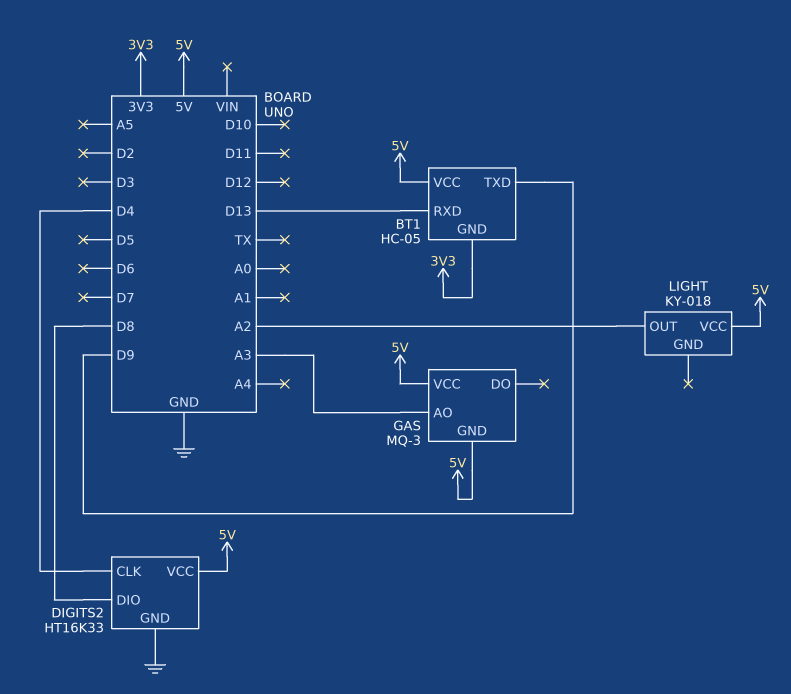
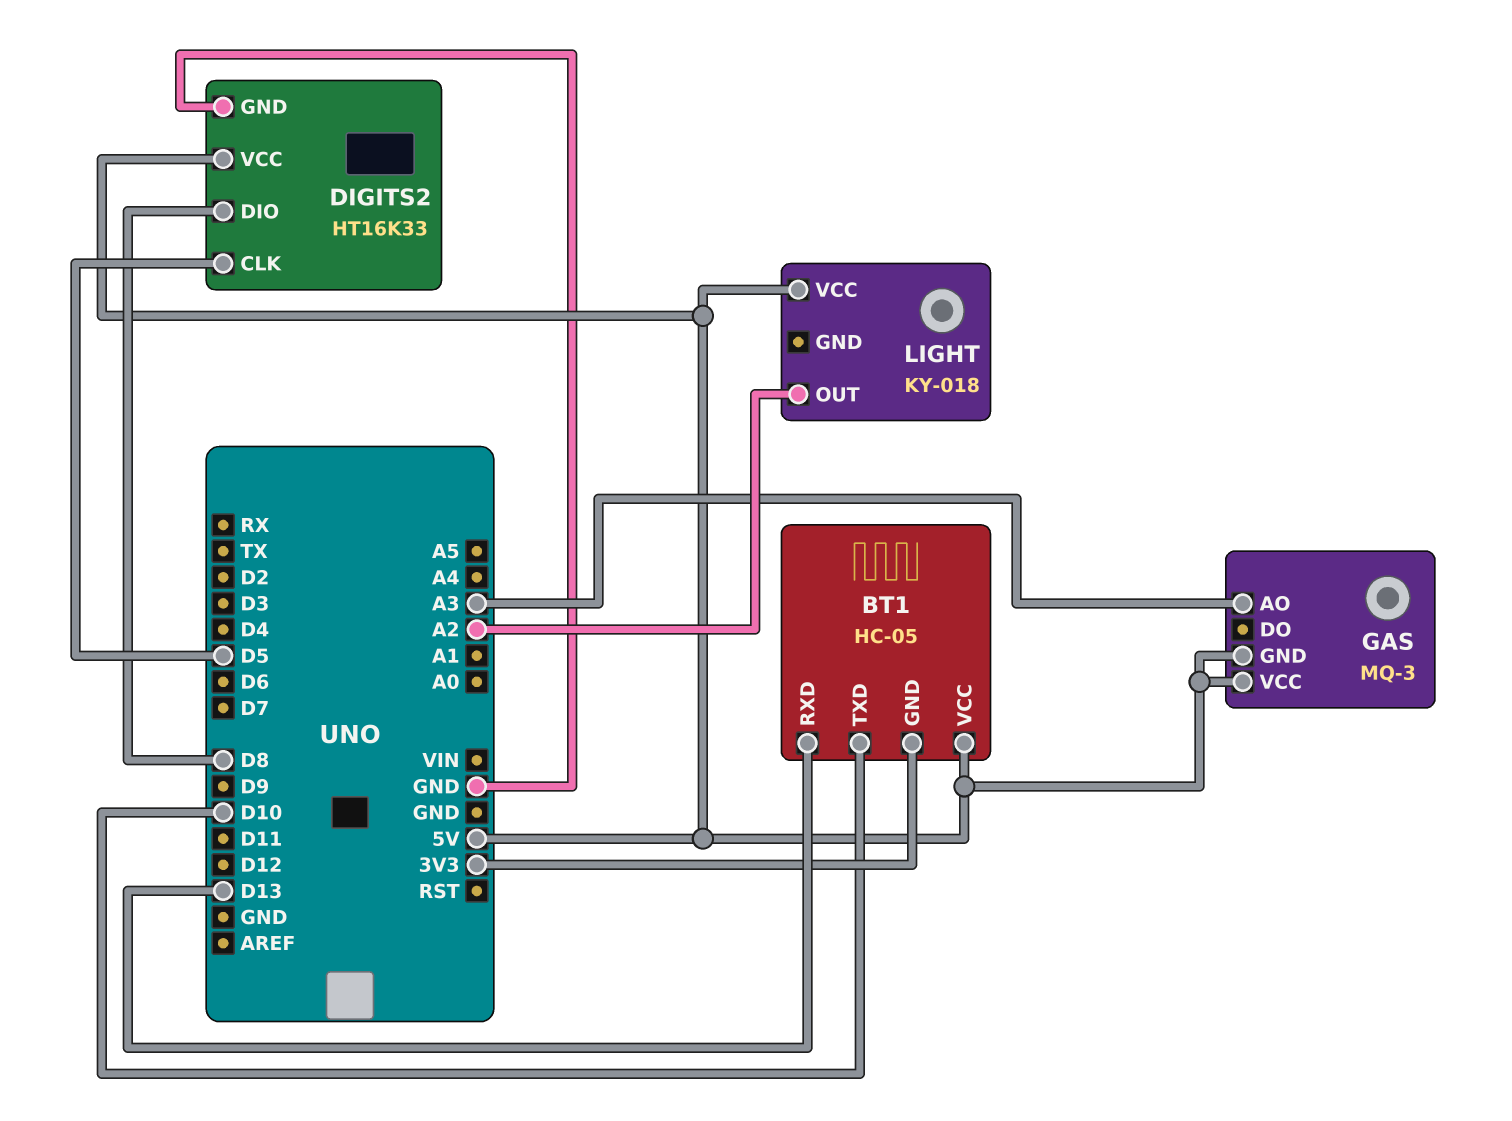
BT1 pin TXD: D9 -> D10
DIGITS2 pin CLK: D4 -> D5

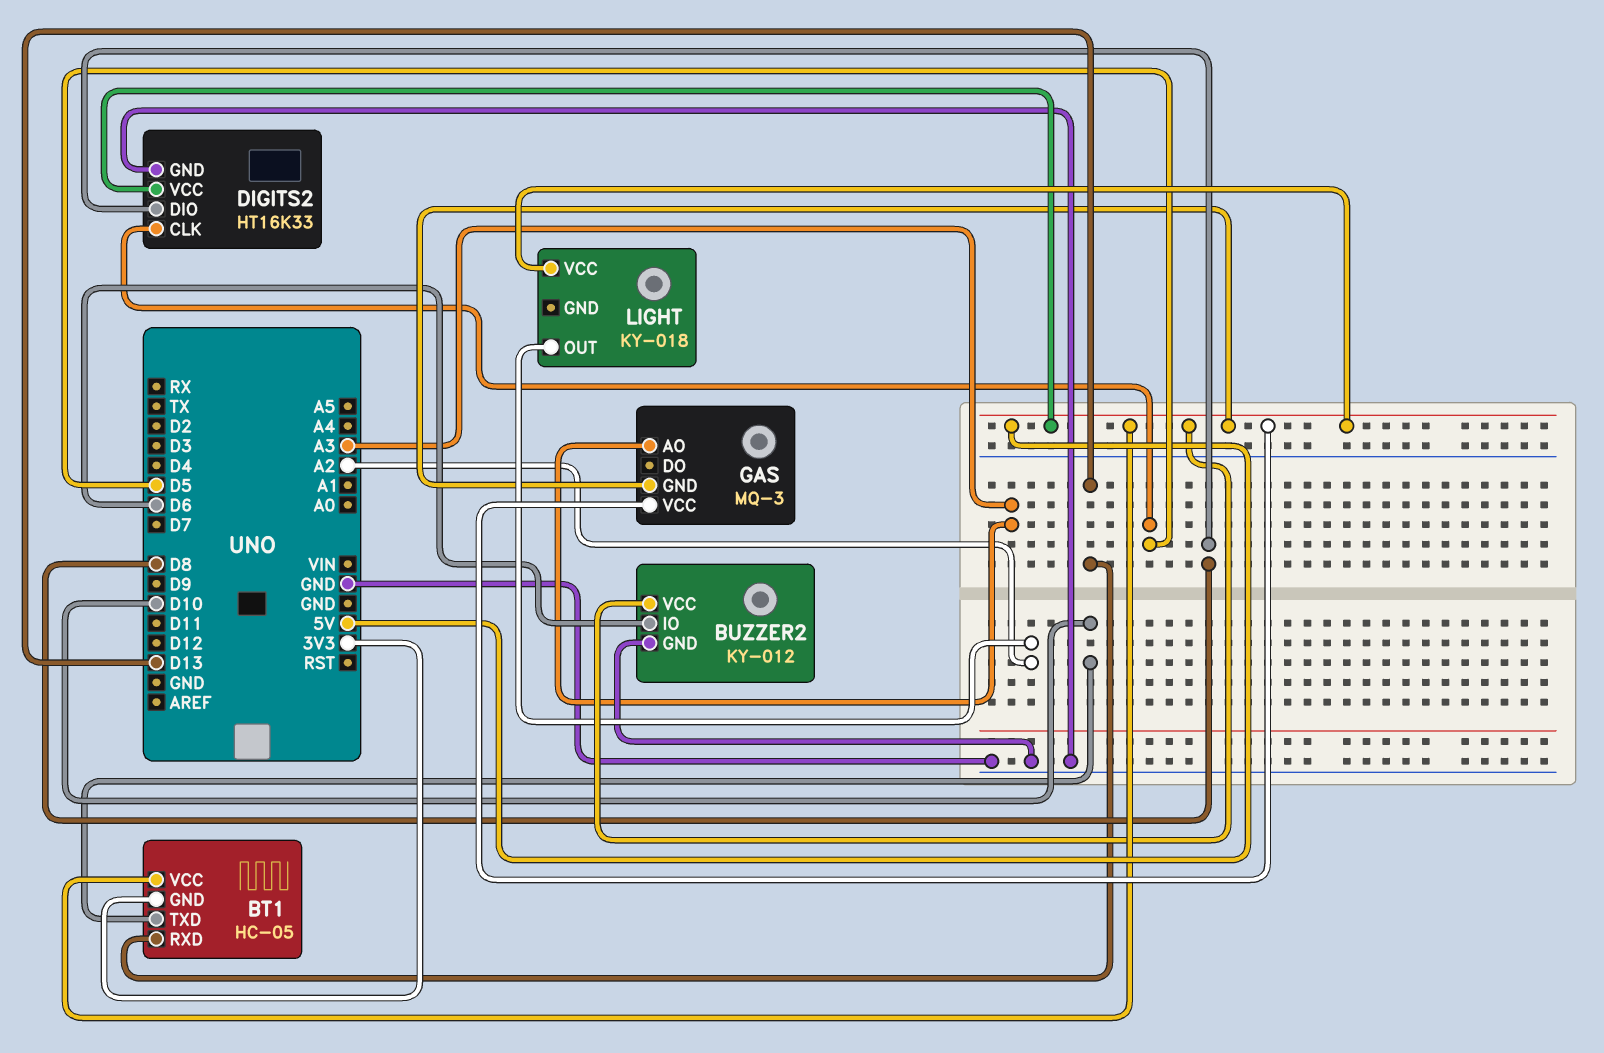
BUZZER2: none -> KY-012
BUZZER2 pin GND: none -> GND
BUZZER2 pin IO: none -> D6
BUZZER2 pin VCC: none -> 5V

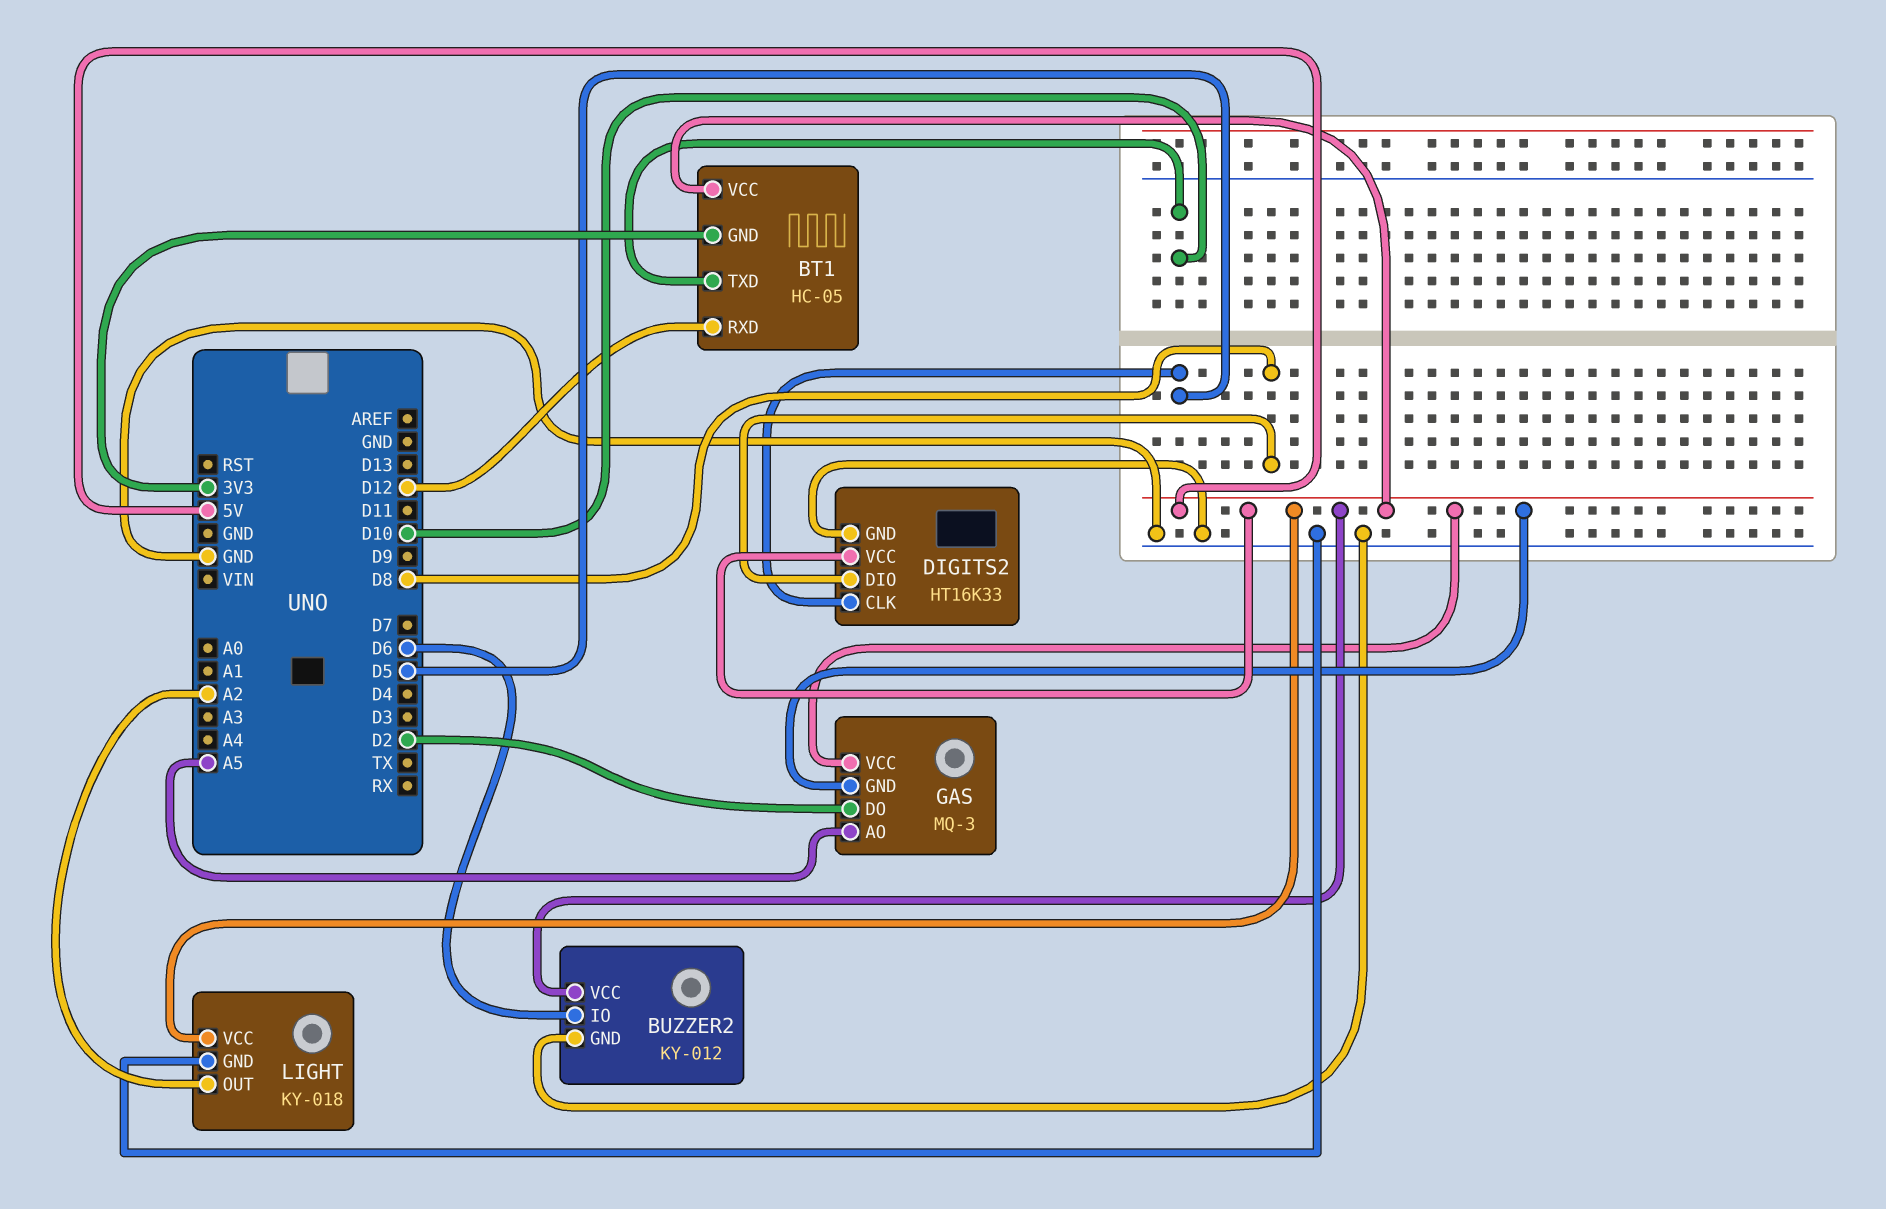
BT1 pin RXD: D13 -> D12
GAS pin AO: A3 -> A5
GAS pin DO: none -> D2
LIGHT pin GND: none -> GND

